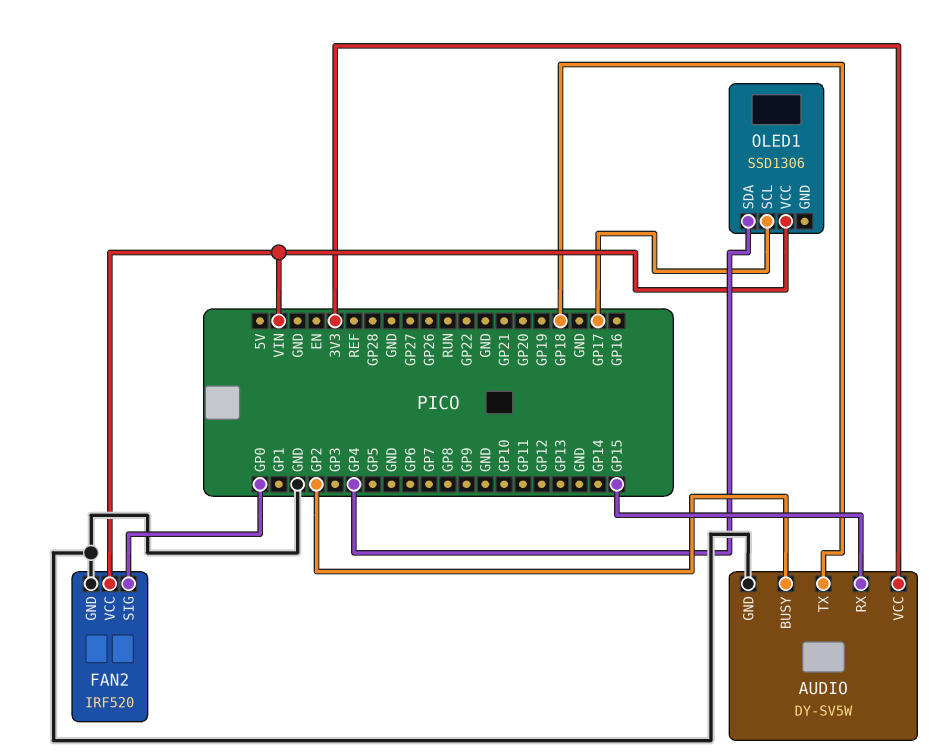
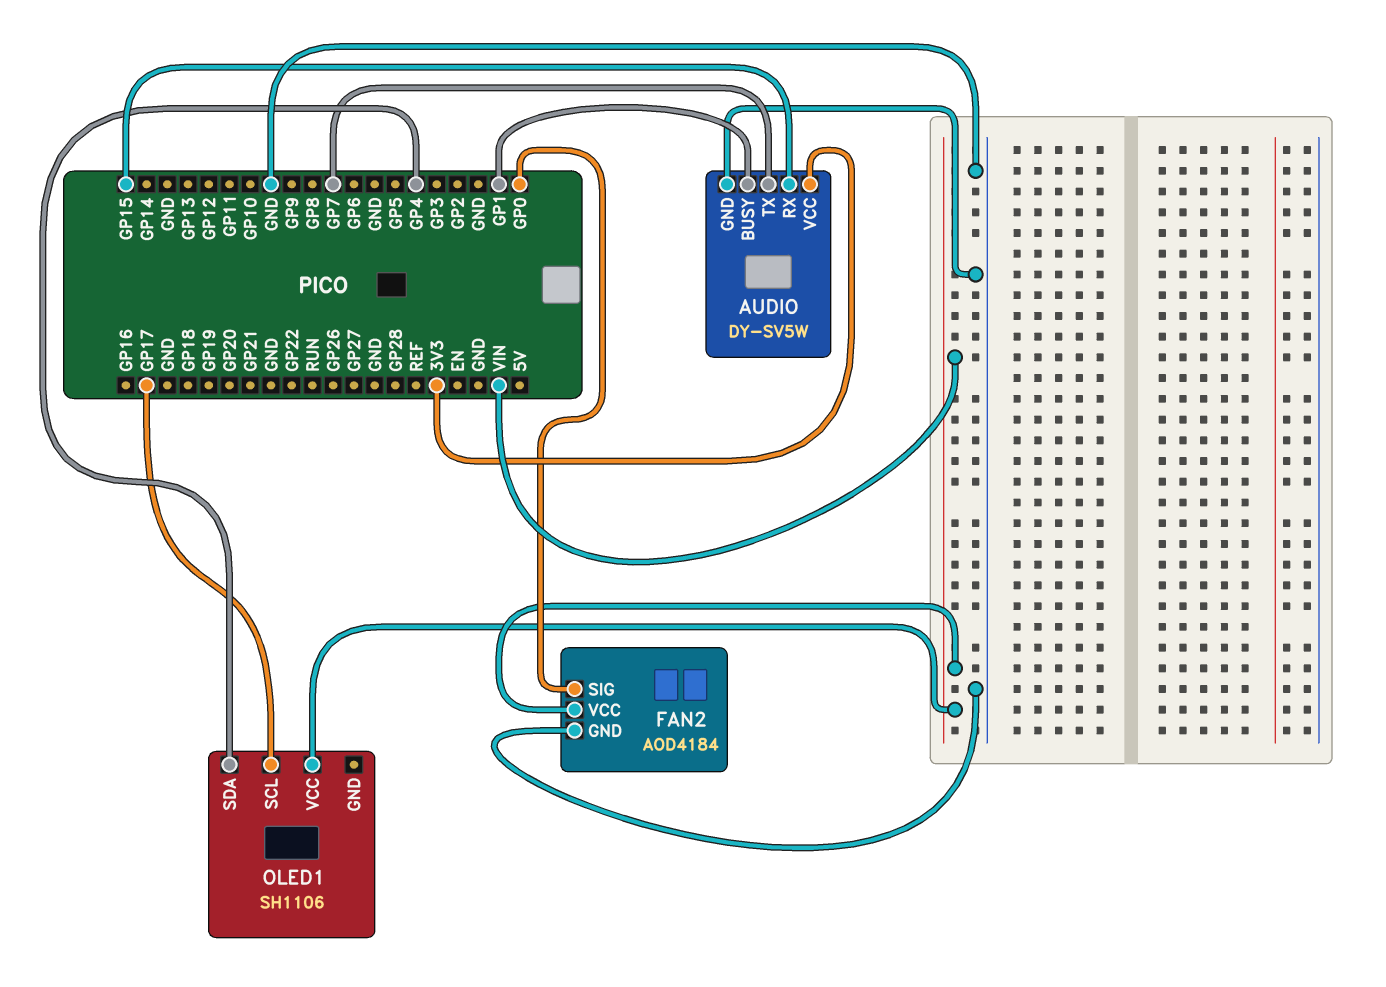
AUDIO pin BUSY: GP2 -> GP1
AUDIO pin TX: GP18 -> GP7
FAN2: IRF520 -> AOD4184
OLED1: SSD1306 -> SH1106

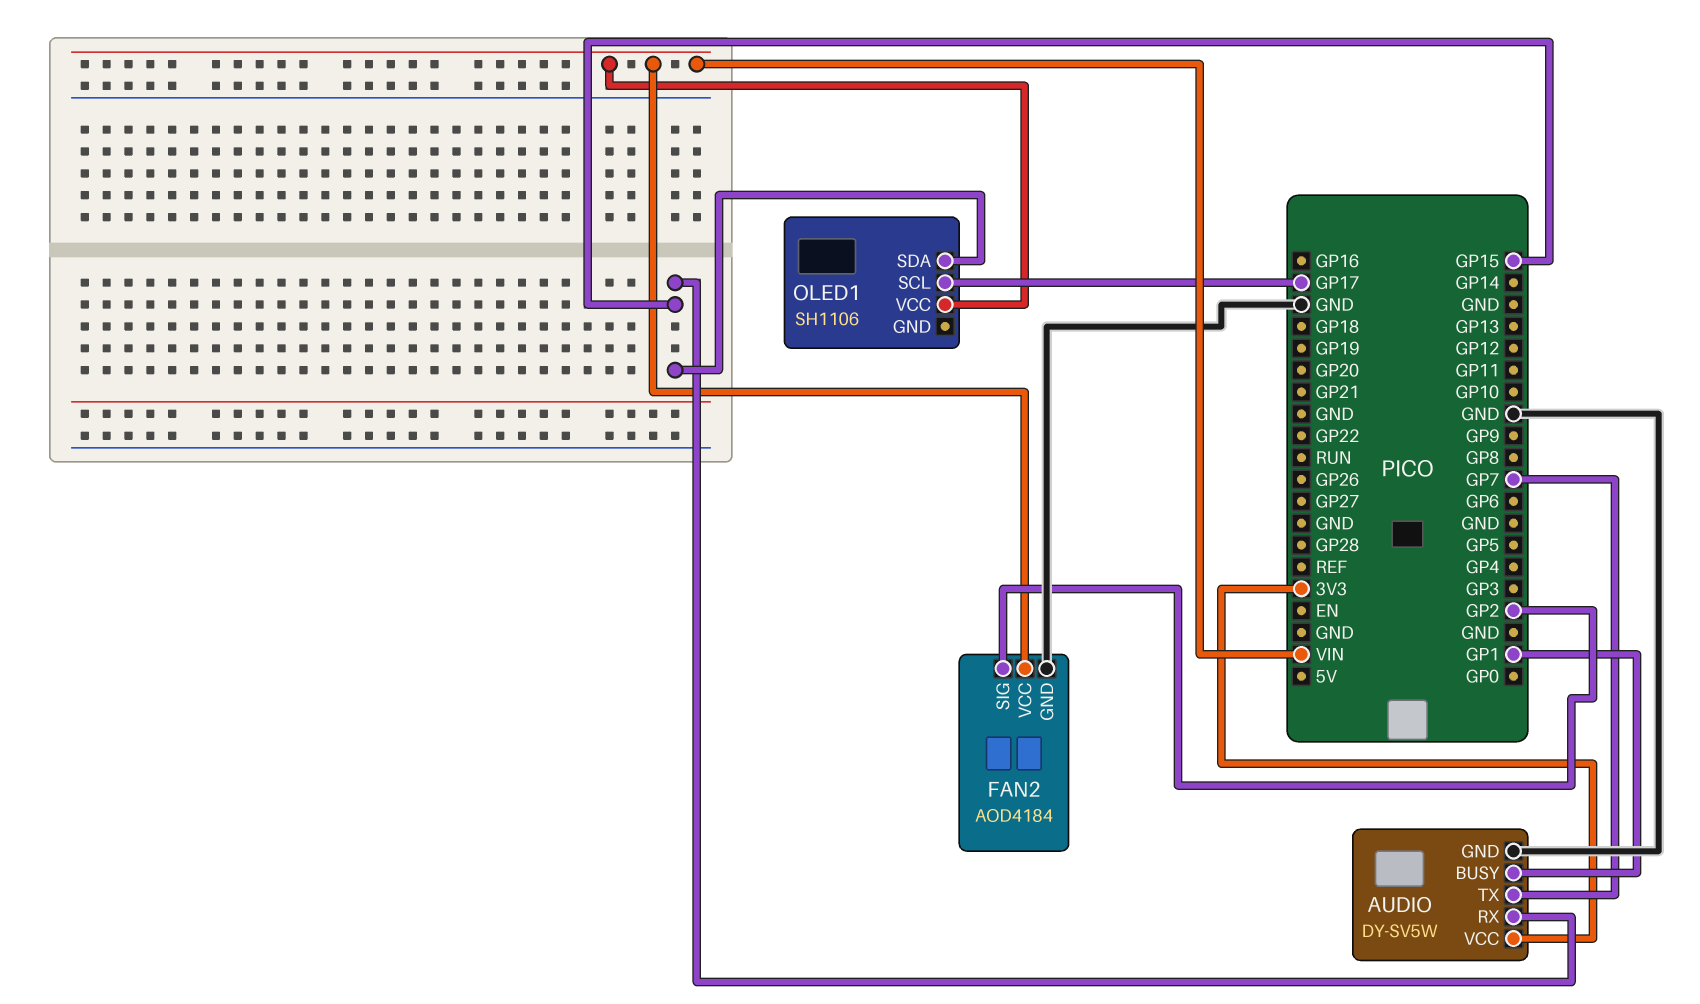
FAN2 pin SIG: GP0 -> GP2
OLED1 pin SDA: GP4 -> GP15

